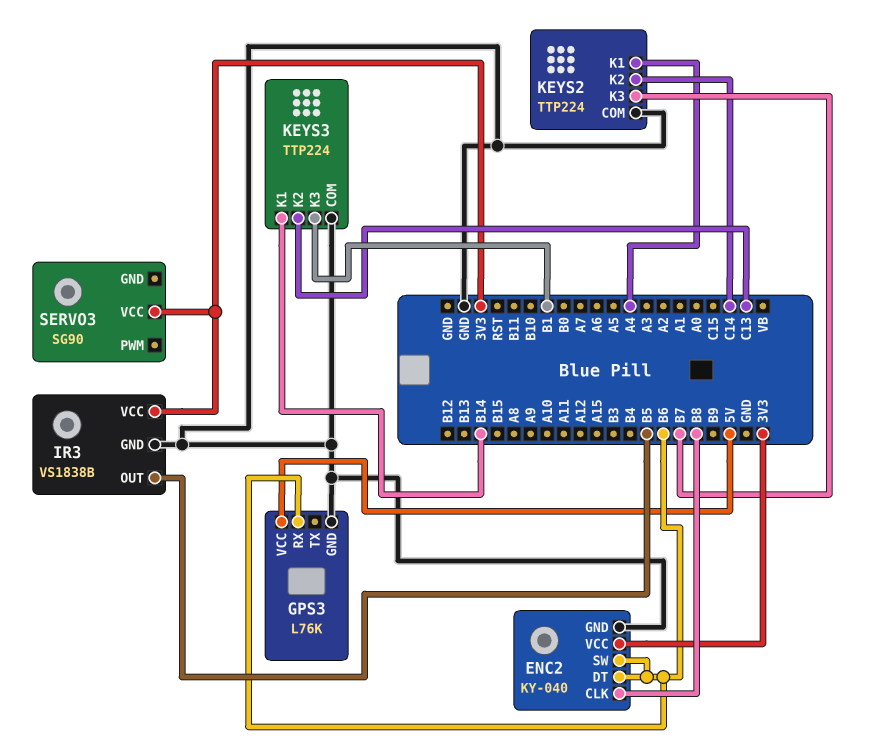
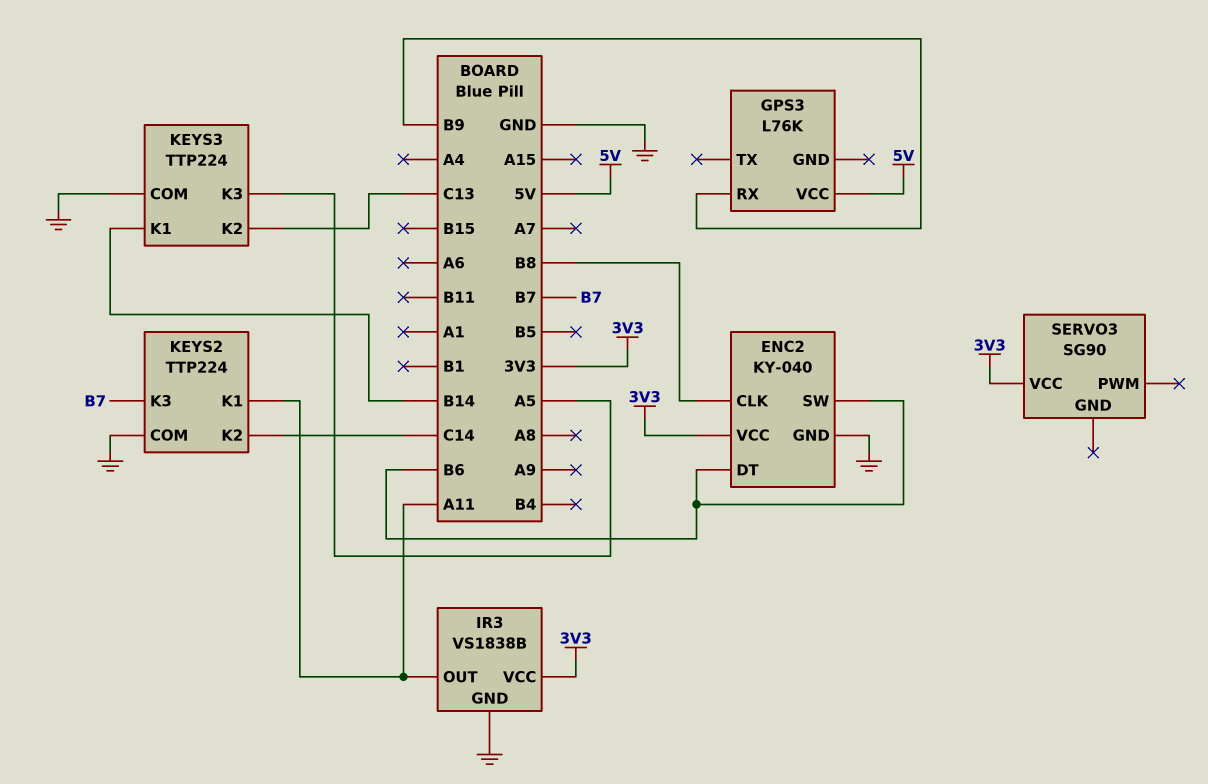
GPS3 pin GND: GND -> none
GPS3 pin RX: B6 -> B9
IR3 pin OUT: B5 -> A11
KEYS2 pin K1: A4 -> A11
KEYS3 pin K3: B1 -> A5

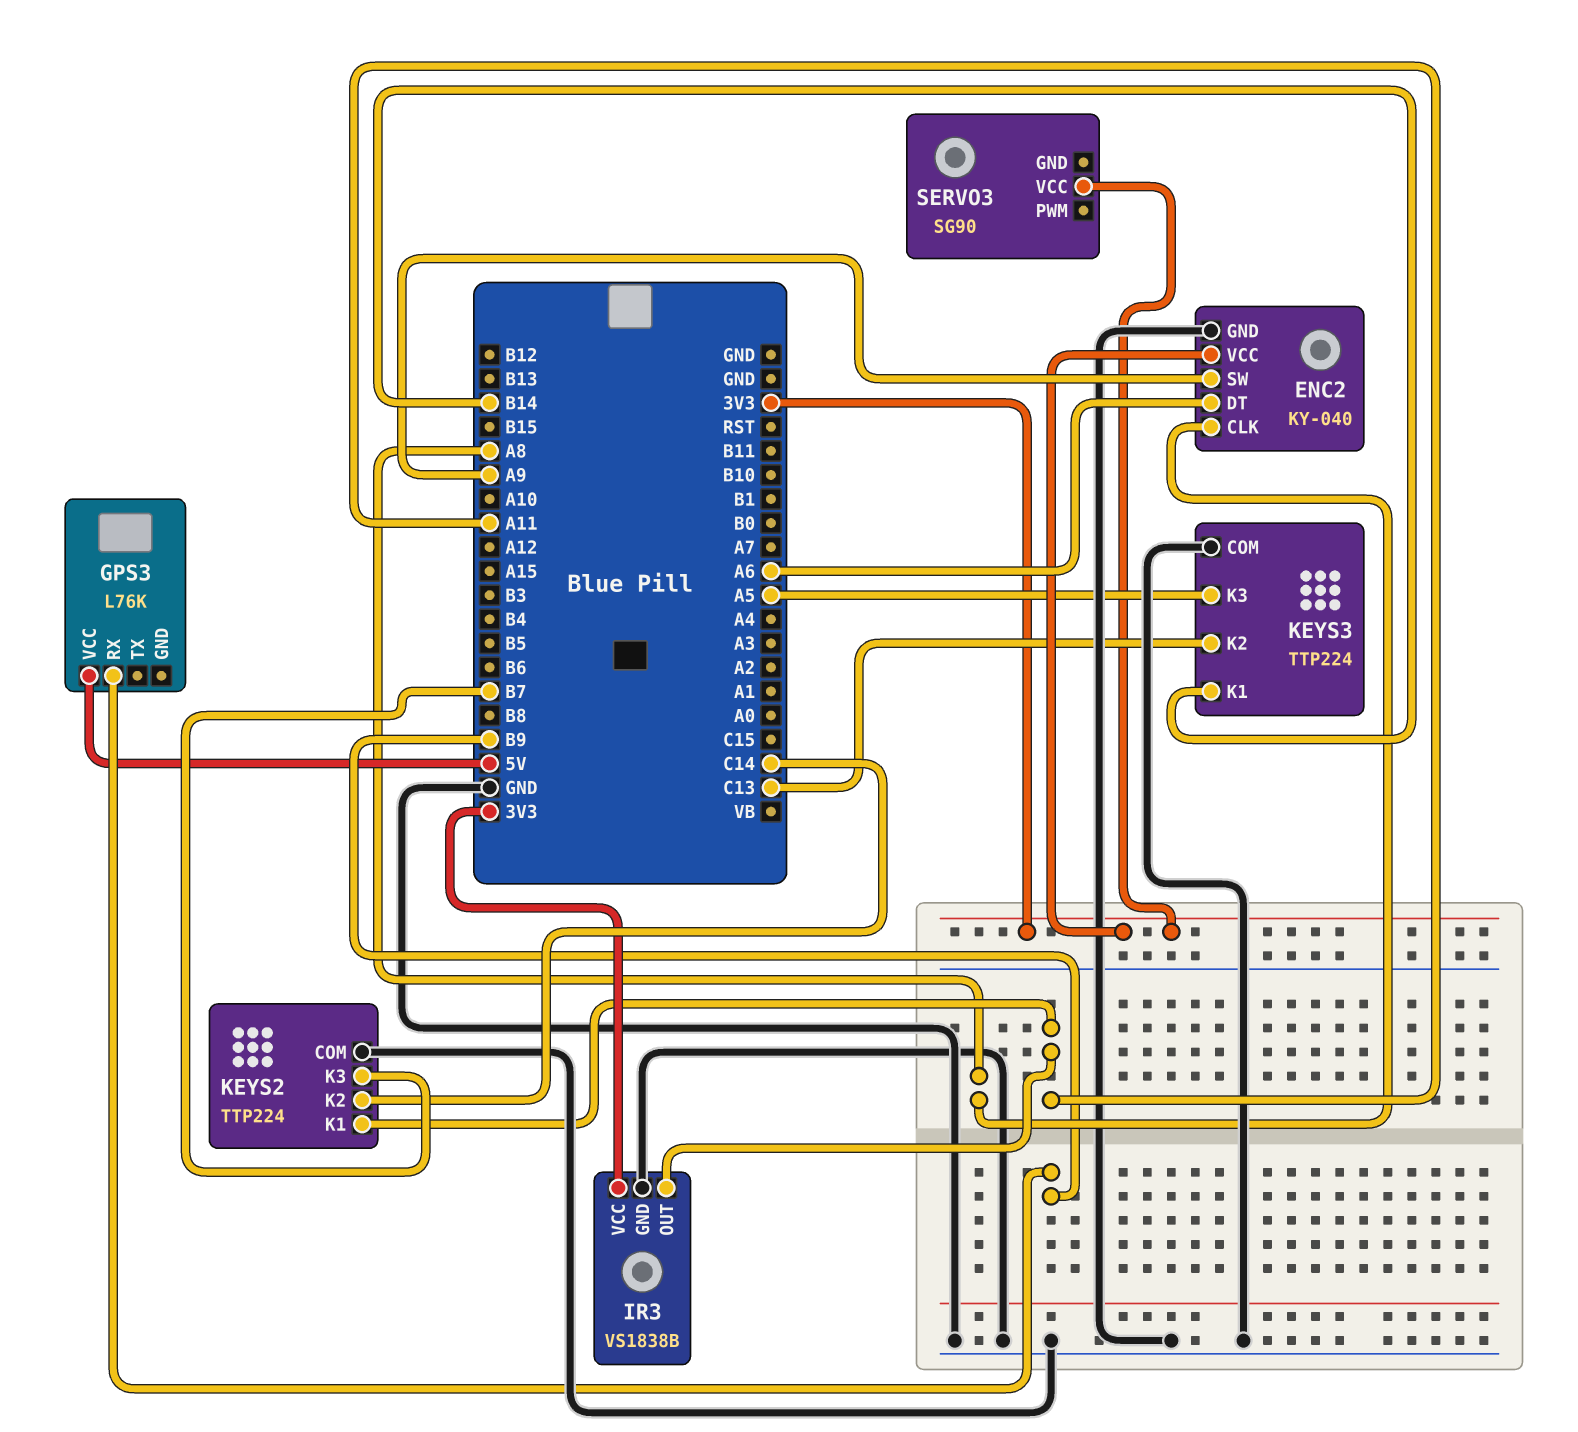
ENC2 pin CLK: B8 -> A8
ENC2 pin DT: B6 -> A6
ENC2 pin SW: B6 -> A9

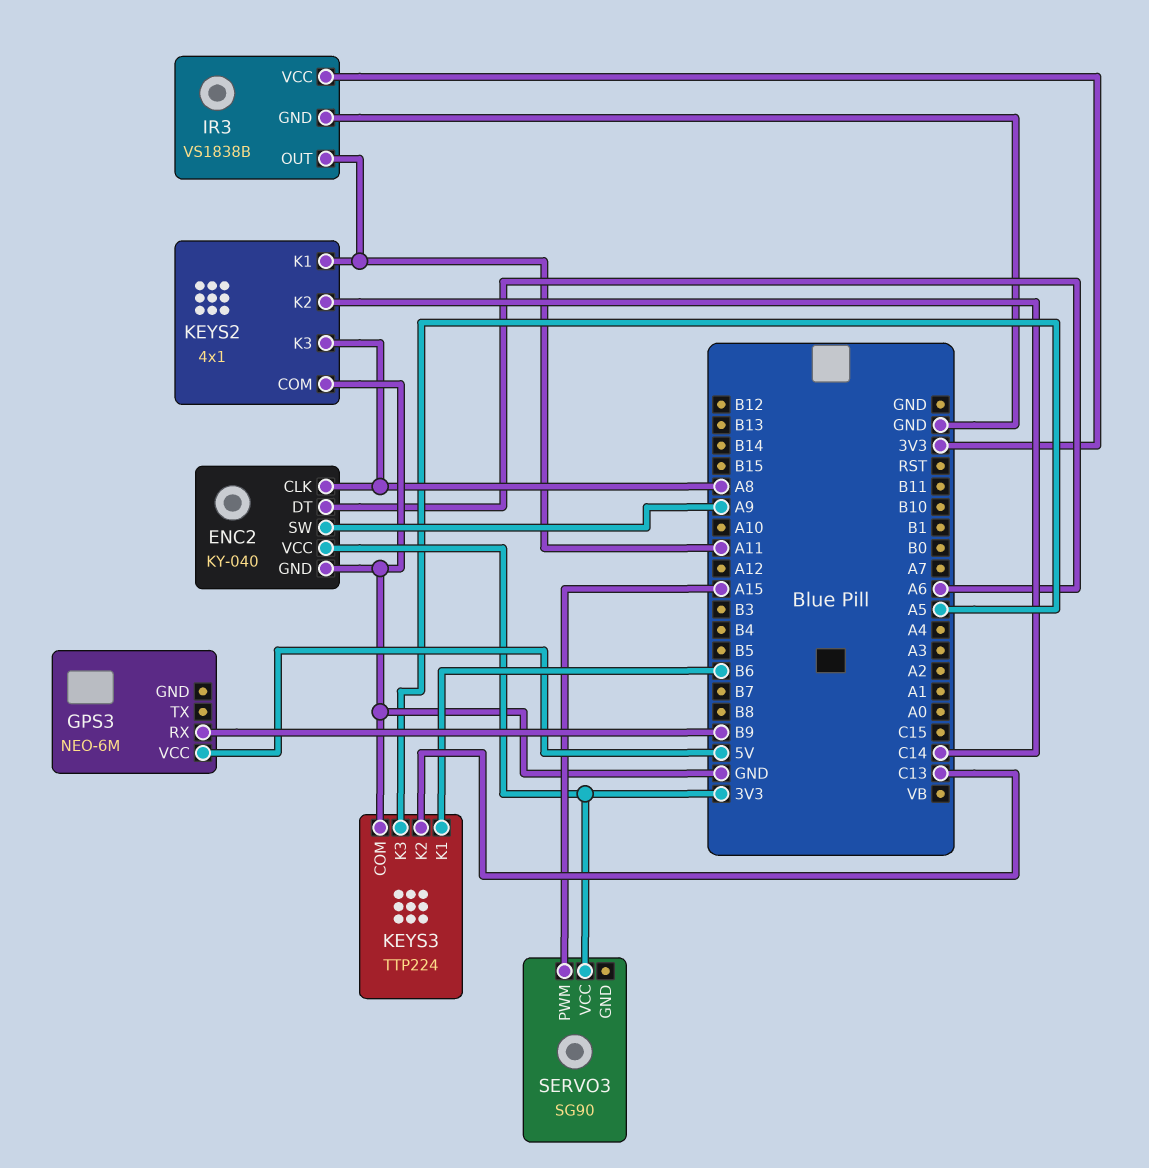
GPS3: L76K -> NEO-6M
KEYS2: TTP224 -> 4x1
KEYS2 pin K3: B7 -> A8
KEYS3 pin K1: B14 -> B6
SERVO3 pin PWM: none -> A15

